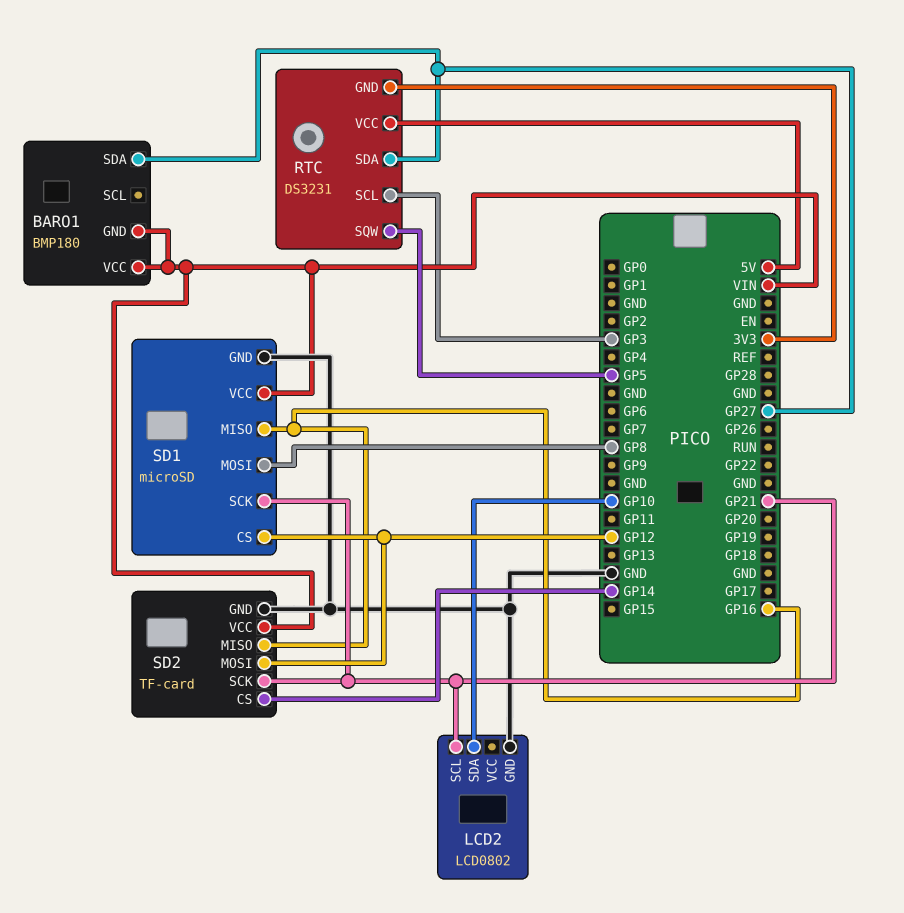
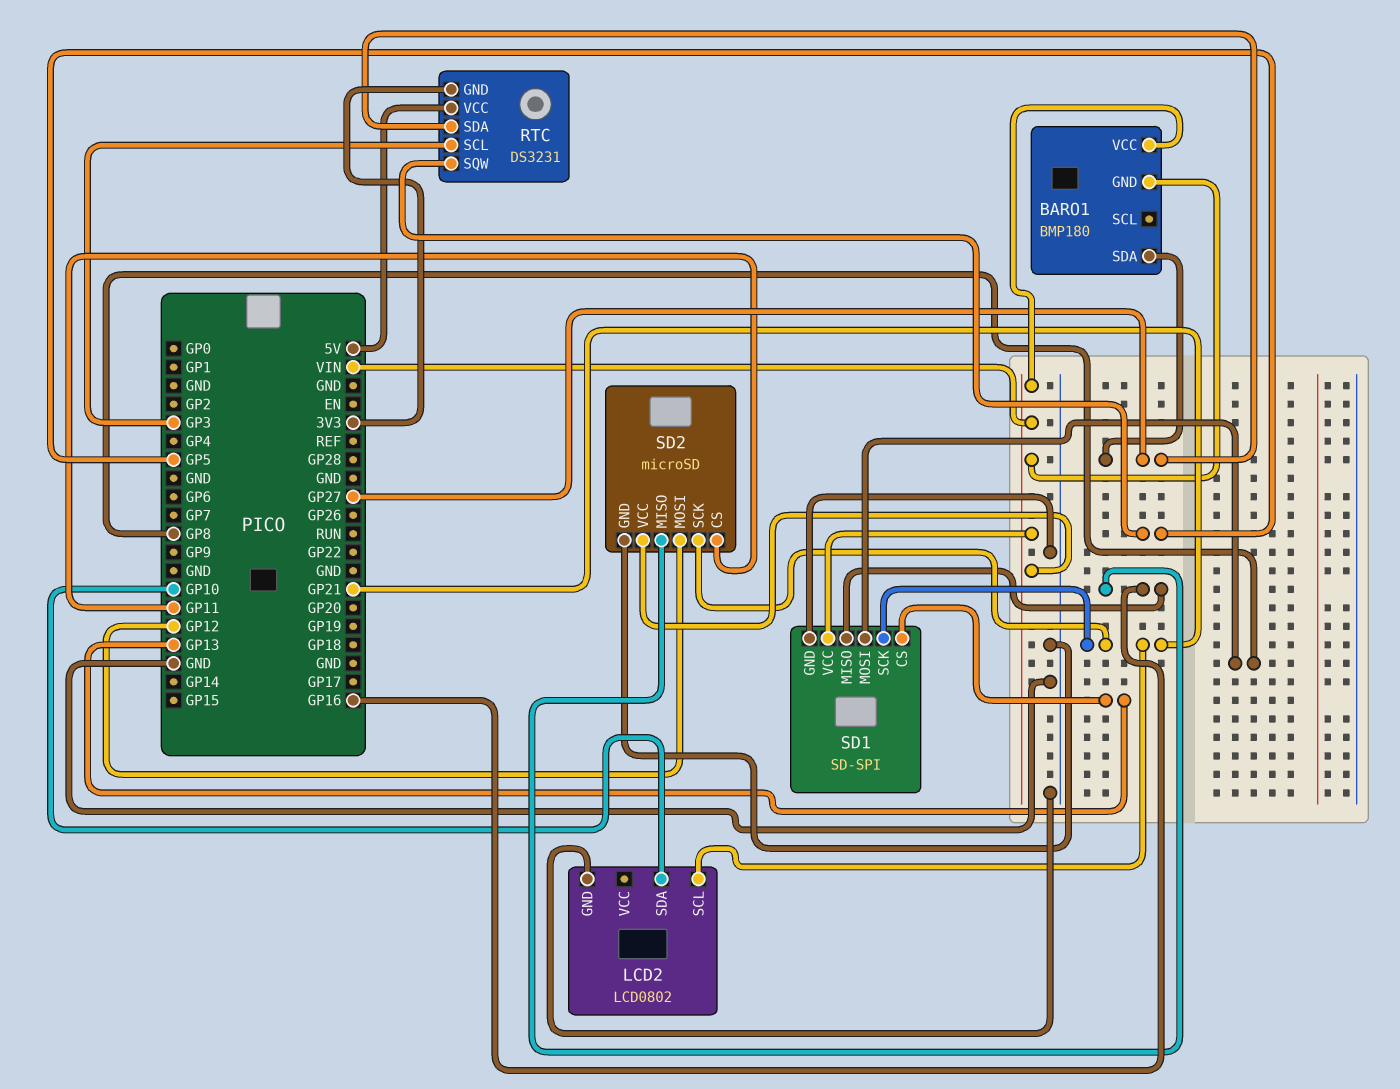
SD1: microSD -> SD-SPI
SD1 pin CS: GP12 -> GP13
SD2: TF-card -> microSD
SD2 pin CS: GP14 -> GP11

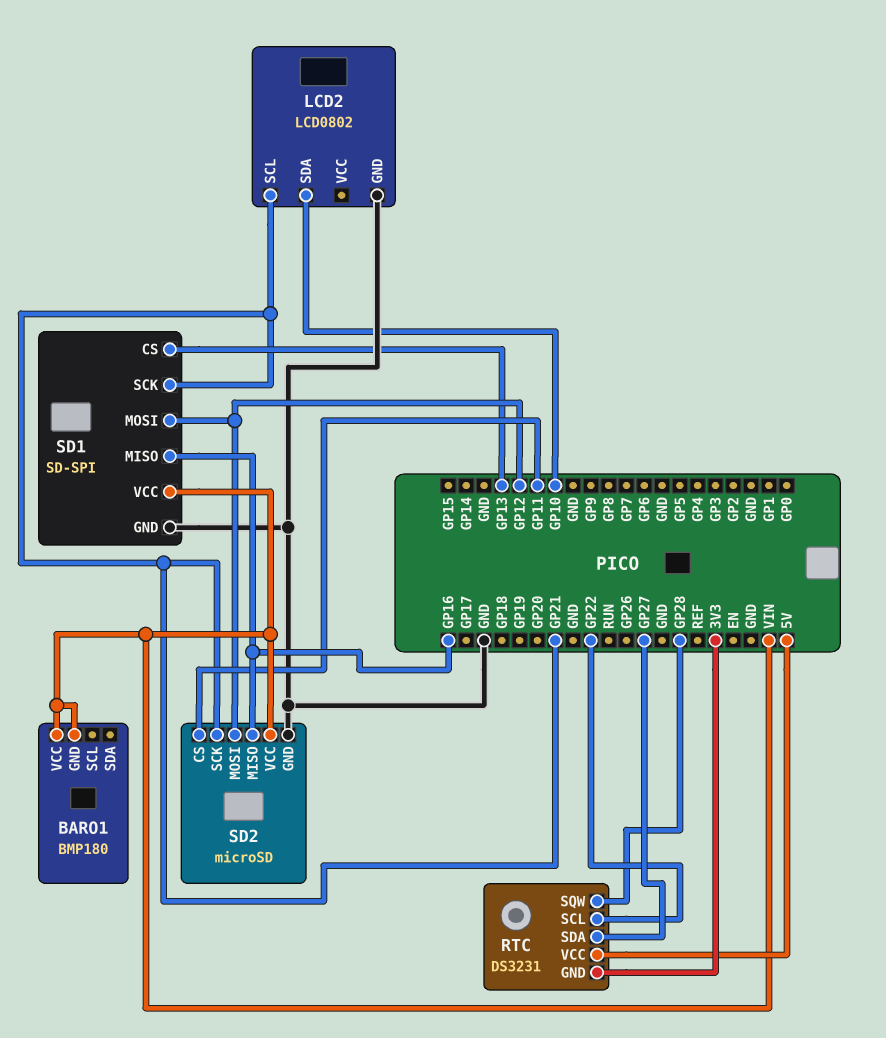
BARO1 pin SDA: GP27 -> none
RTC pin SCL: GP3 -> GP22
RTC pin SQW: GP5 -> GP28
SD1 pin MOSI: GP8 -> GP12

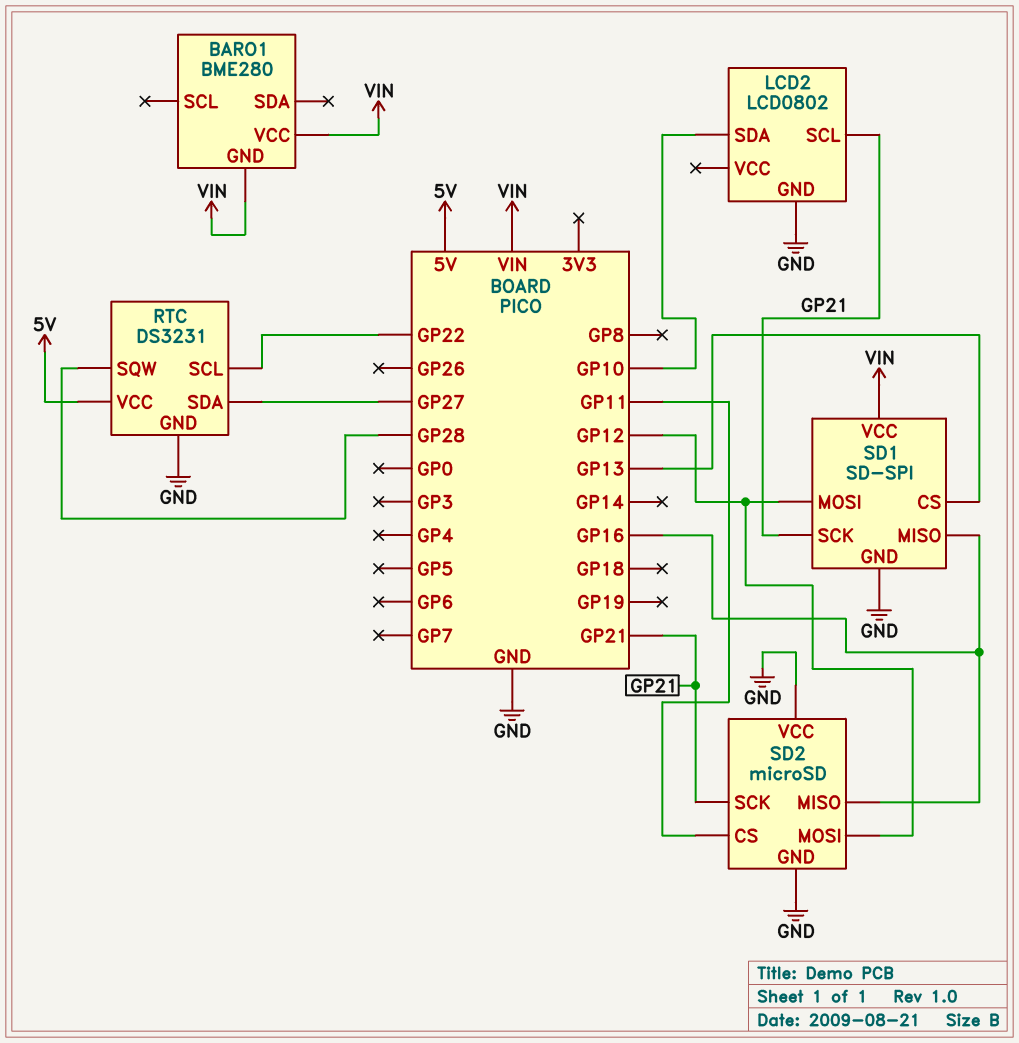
BARO1: BMP180 -> BME280
RTC pin GND: 3V3 -> GND
SD2 pin VCC: VIN -> GND

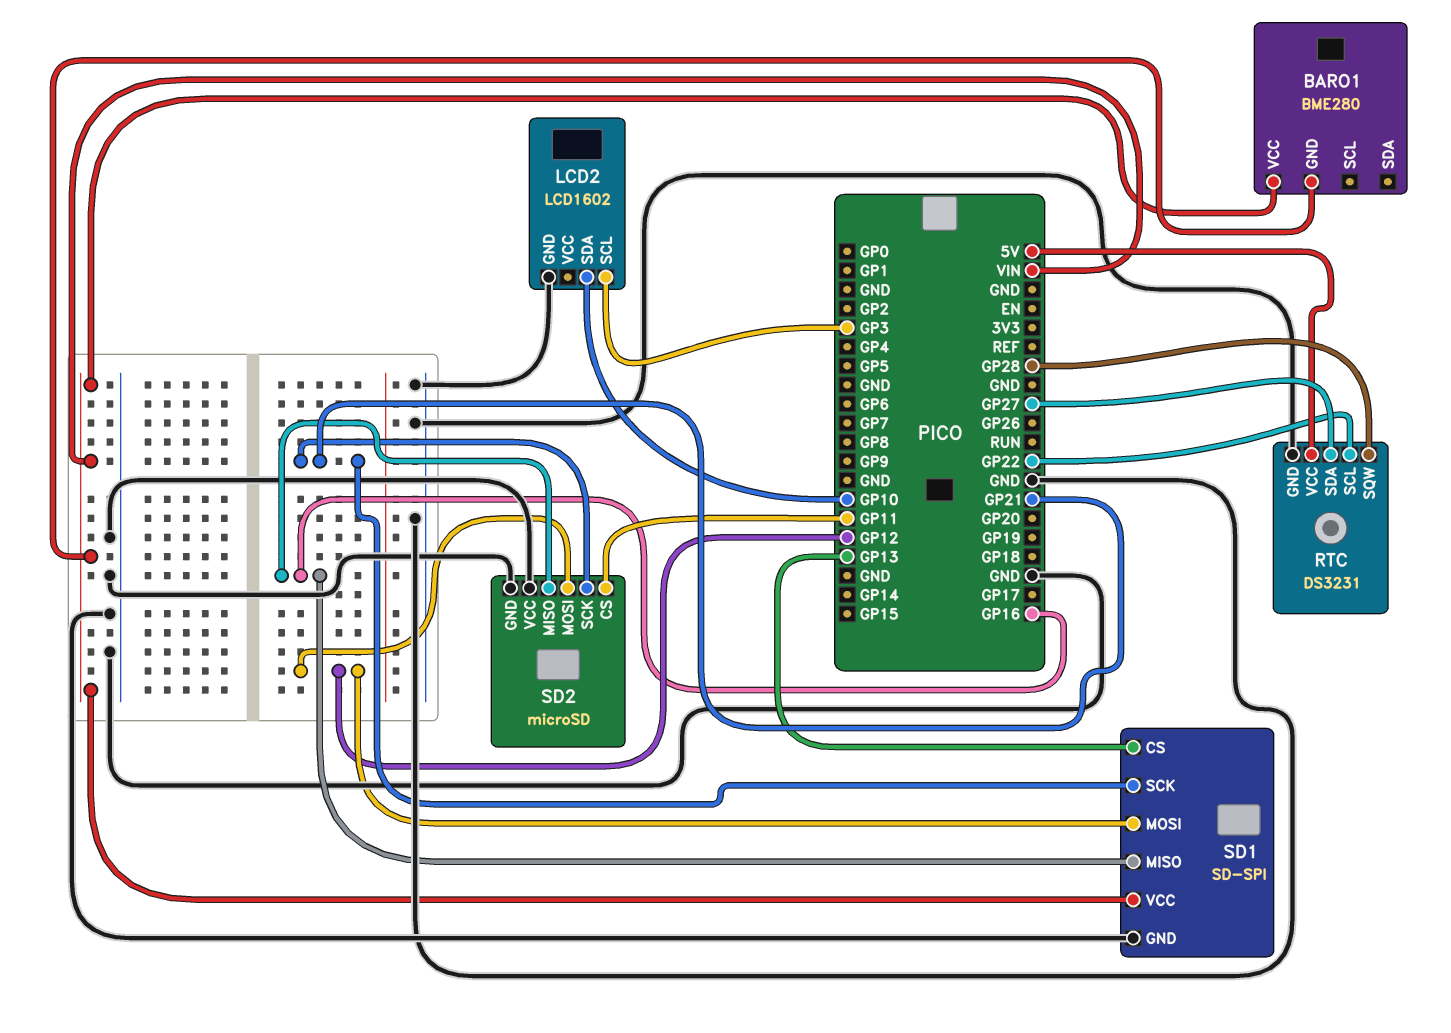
LCD2: LCD0802 -> LCD1602
LCD2 pin SCL: GP21 -> GP3

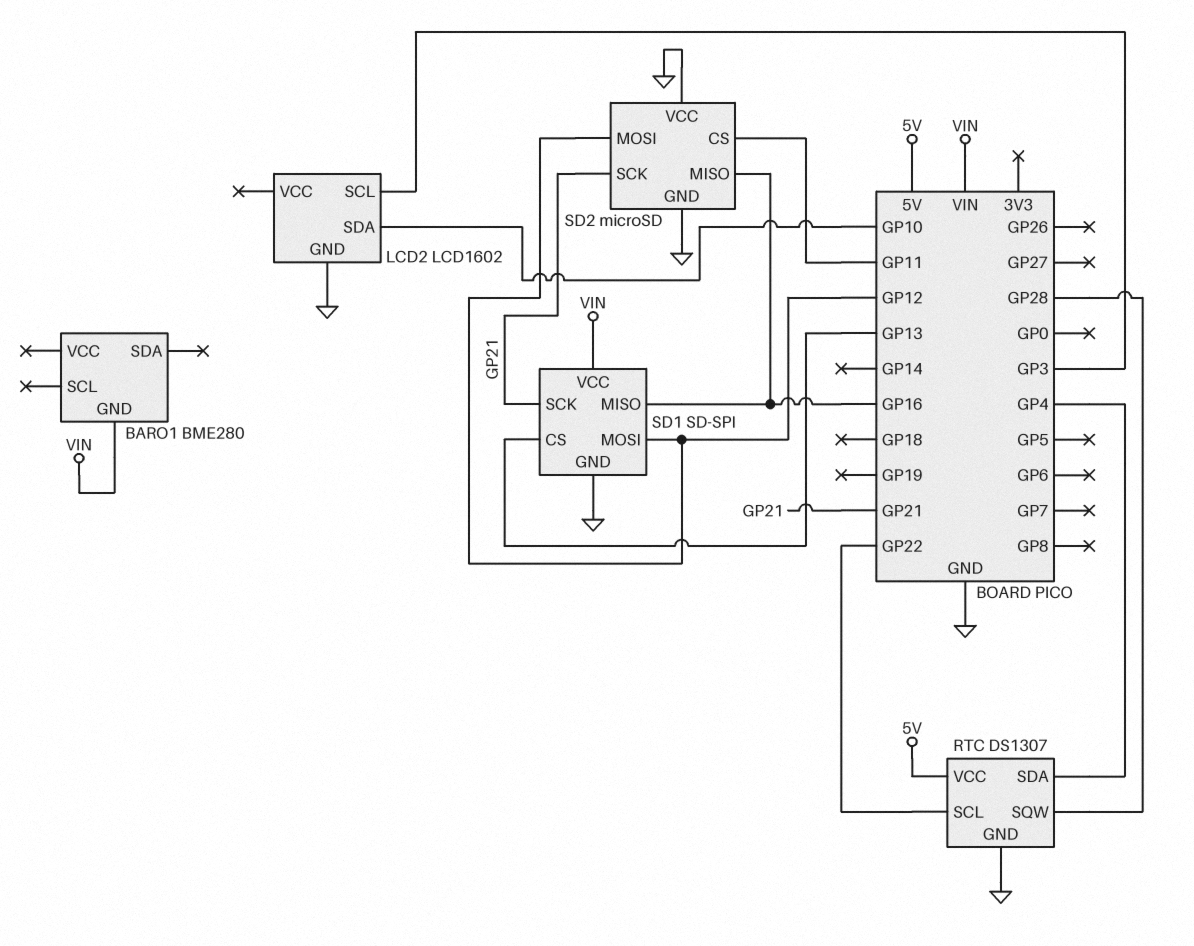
BARO1 pin VCC: VIN -> none
RTC: DS3231 -> DS1307
RTC pin SDA: GP27 -> GP4

